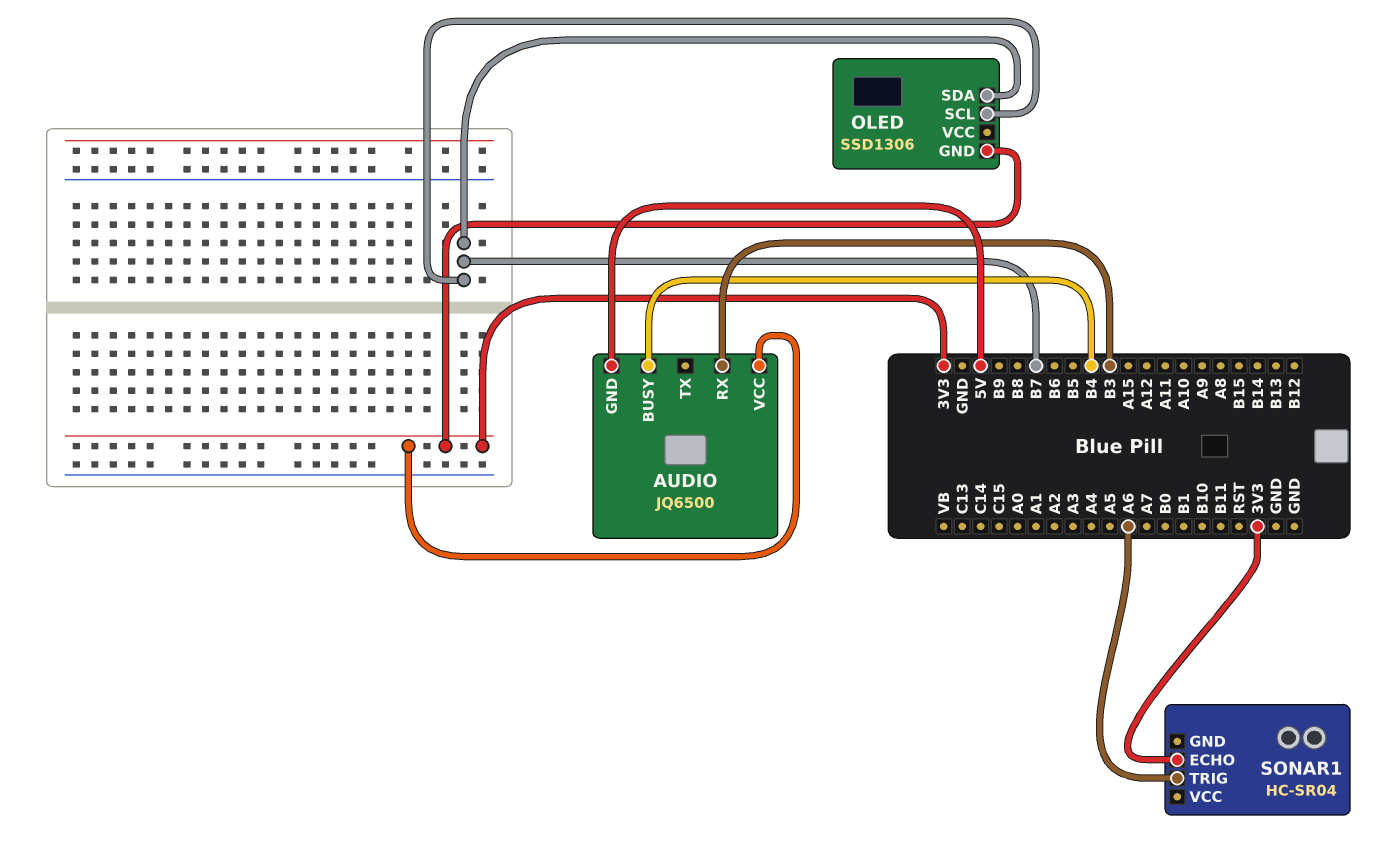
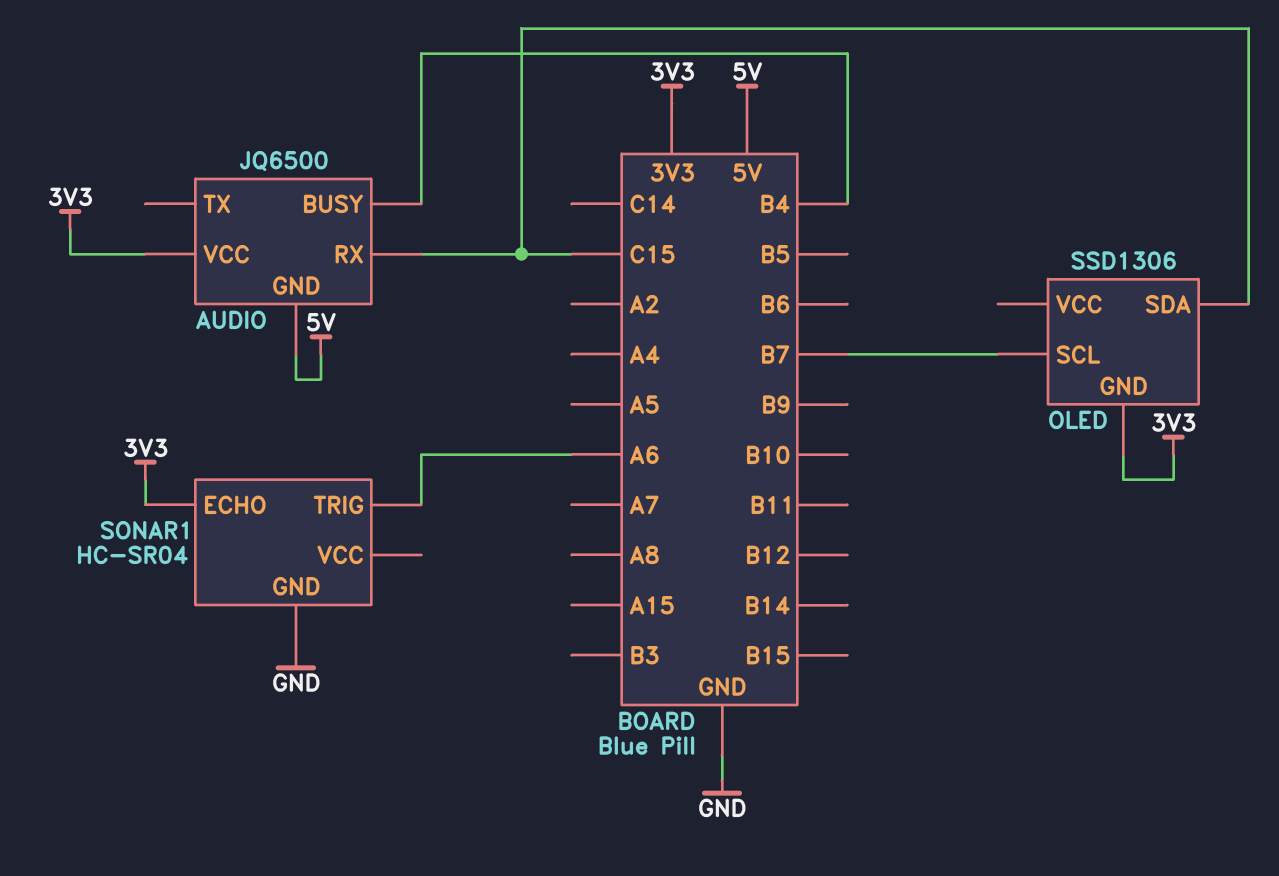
AUDIO pin RX: B3 -> C15
OLED pin SDA: B7 -> C15
SONAR1 pin GND: none -> GND

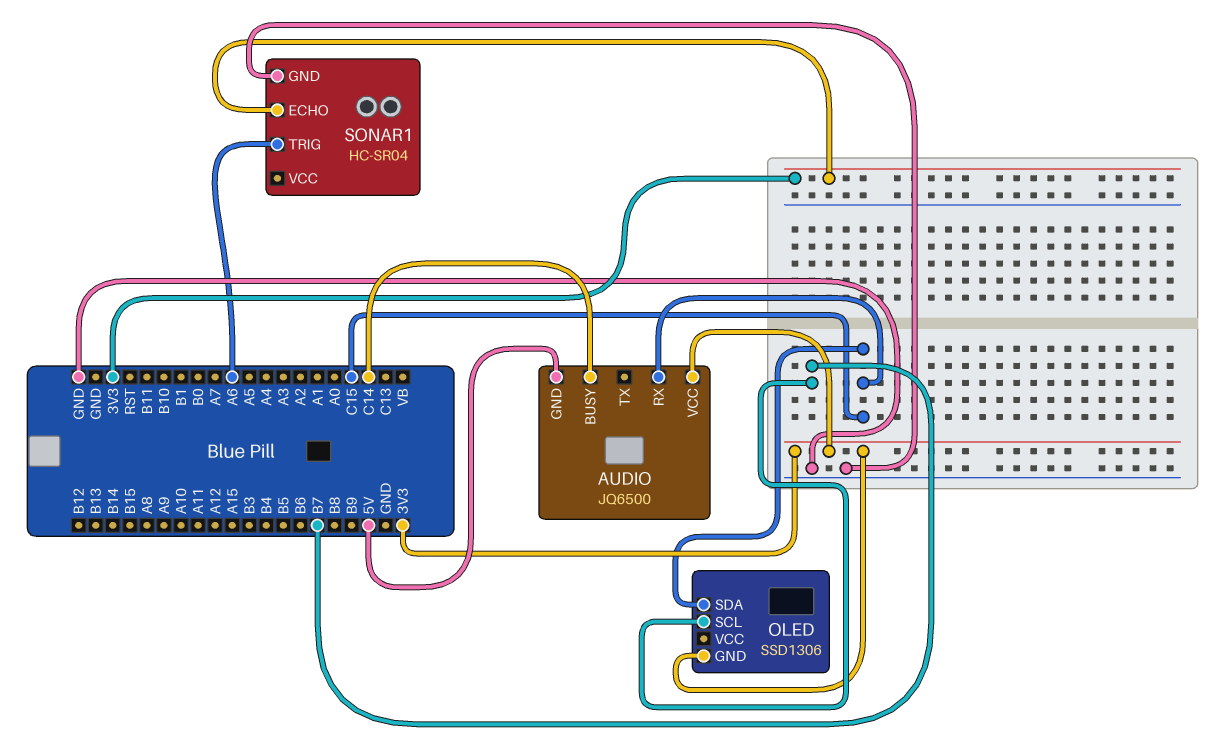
AUDIO pin BUSY: B4 -> C14

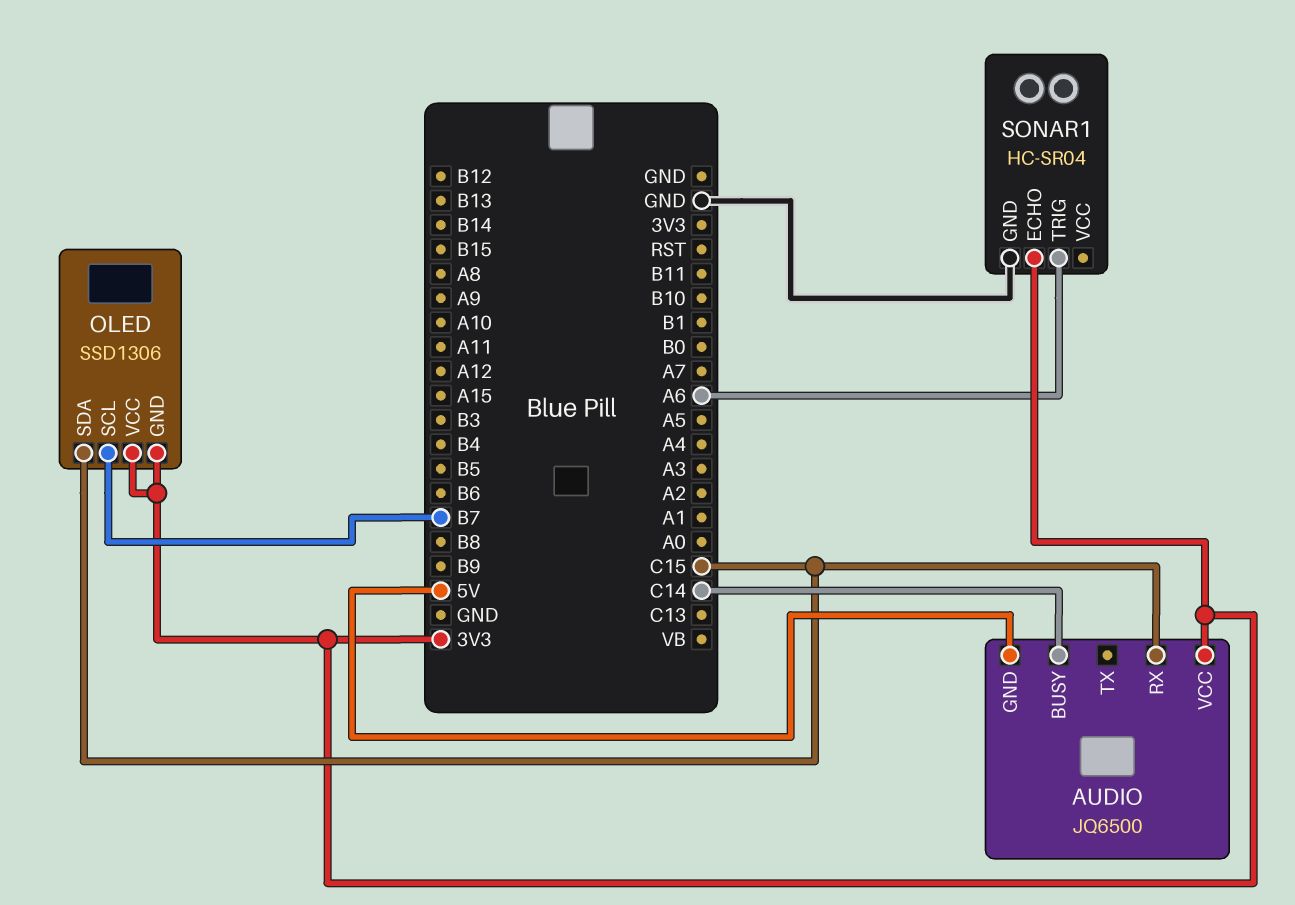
OLED pin VCC: none -> 3V3

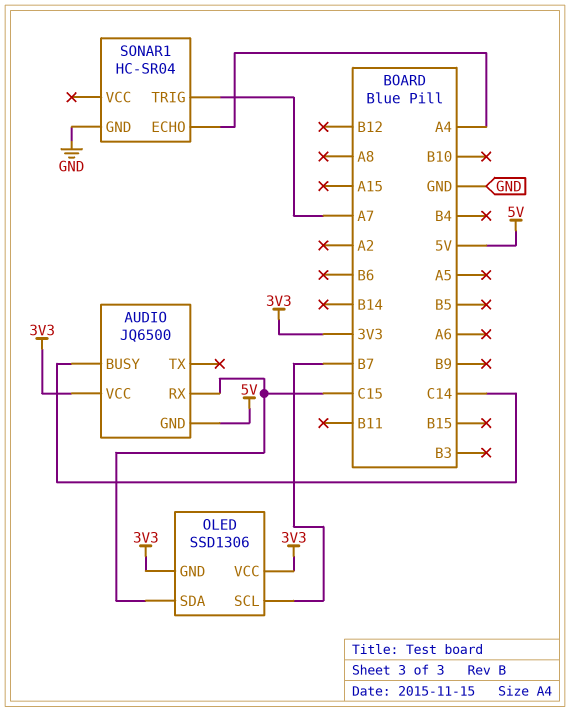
SONAR1 pin ECHO: 3V3 -> A4
SONAR1 pin TRIG: A6 -> A7

